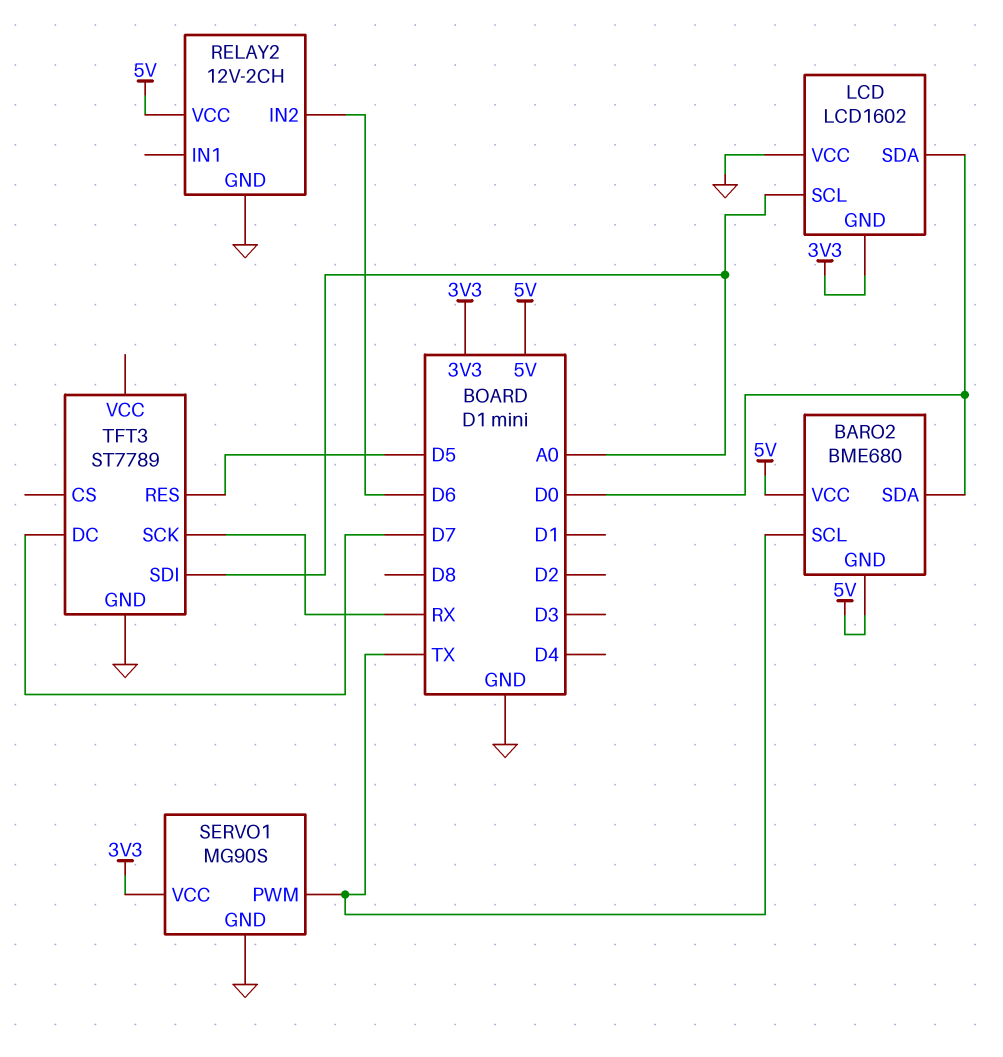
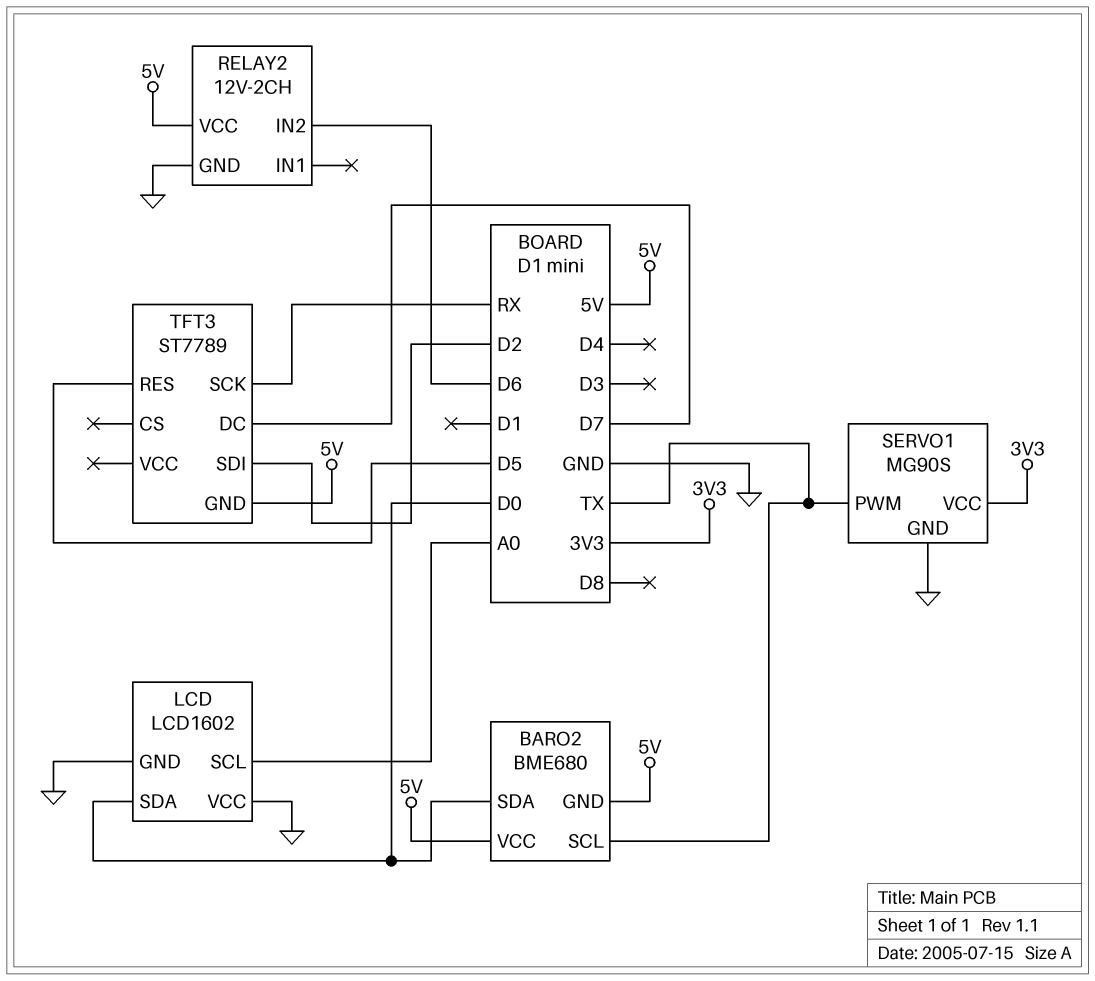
LCD pin GND: 3V3 -> GND
TFT3 pin GND: GND -> 5V
TFT3 pin SDI: A0 -> D2

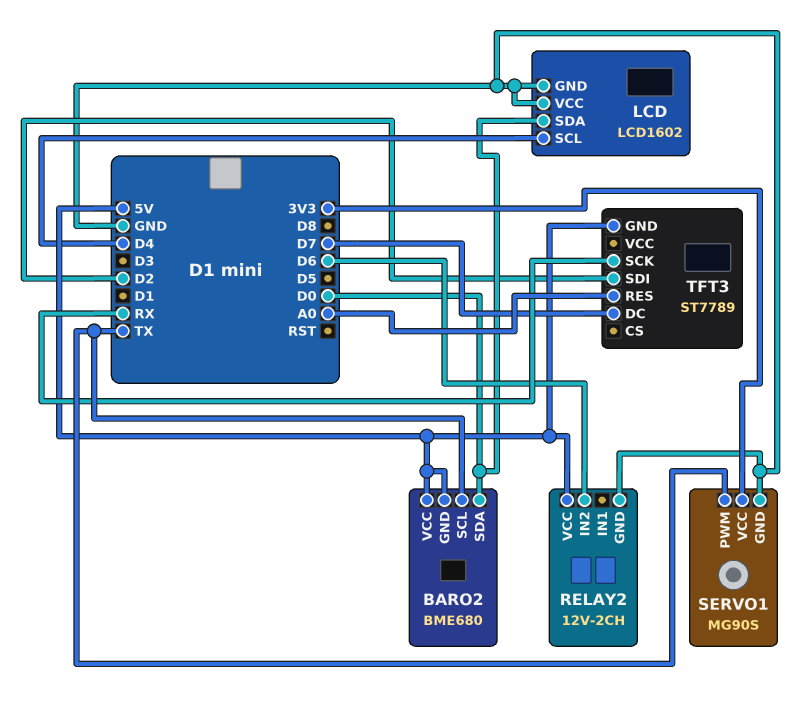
LCD pin SCL: A0 -> D4
TFT3 pin RES: D5 -> A0

